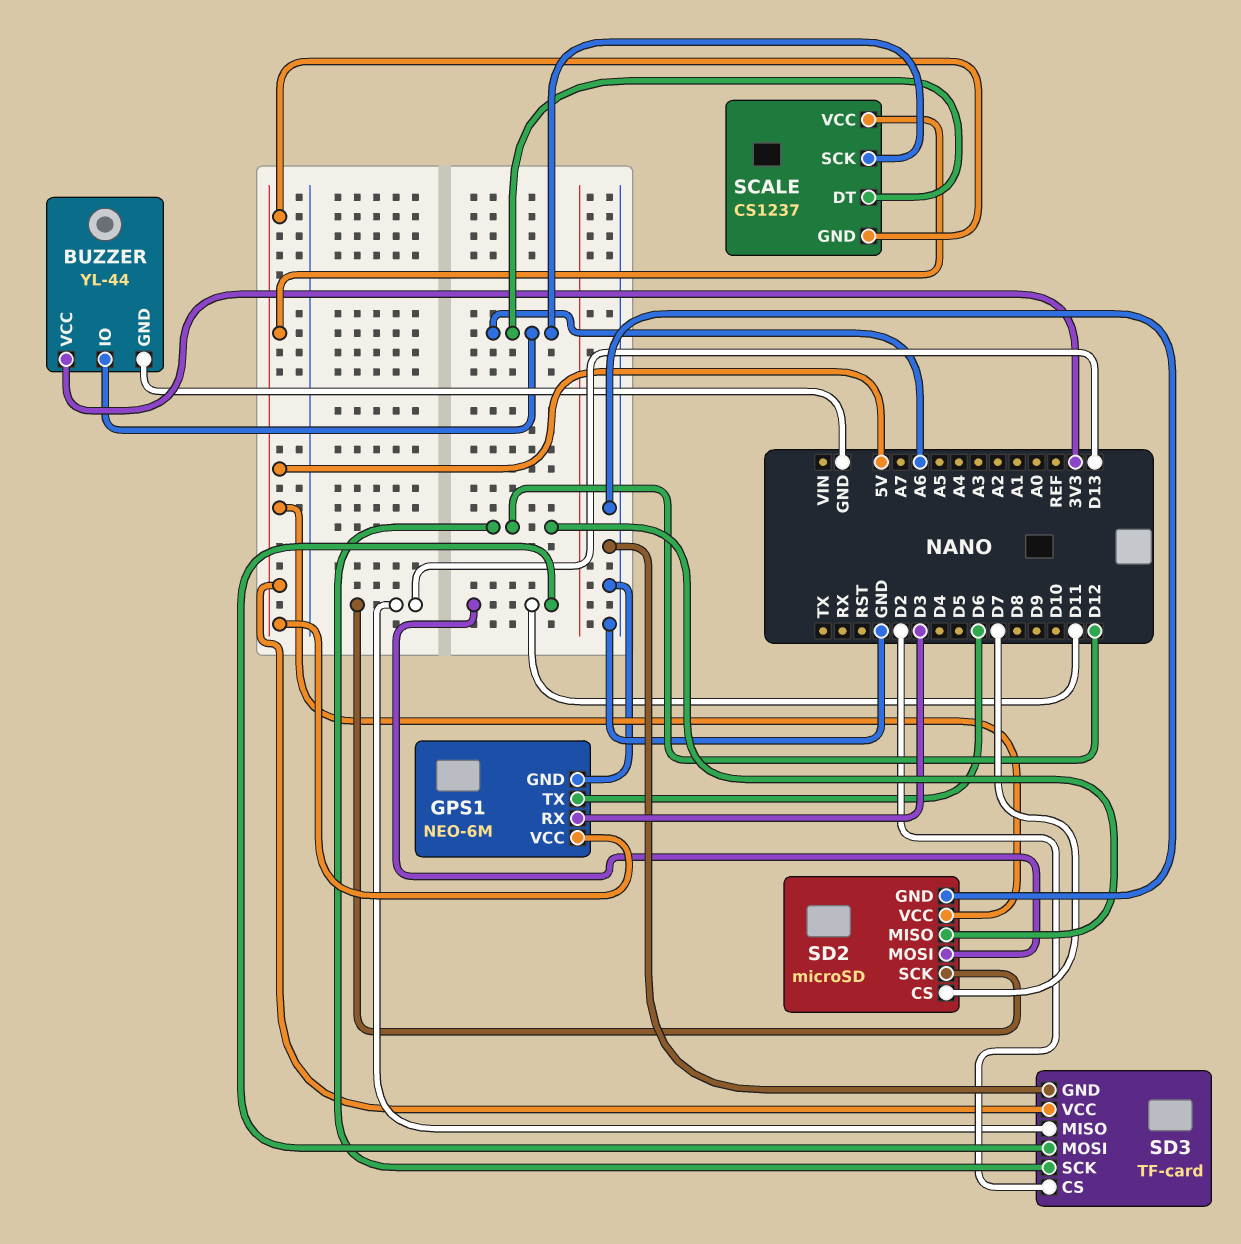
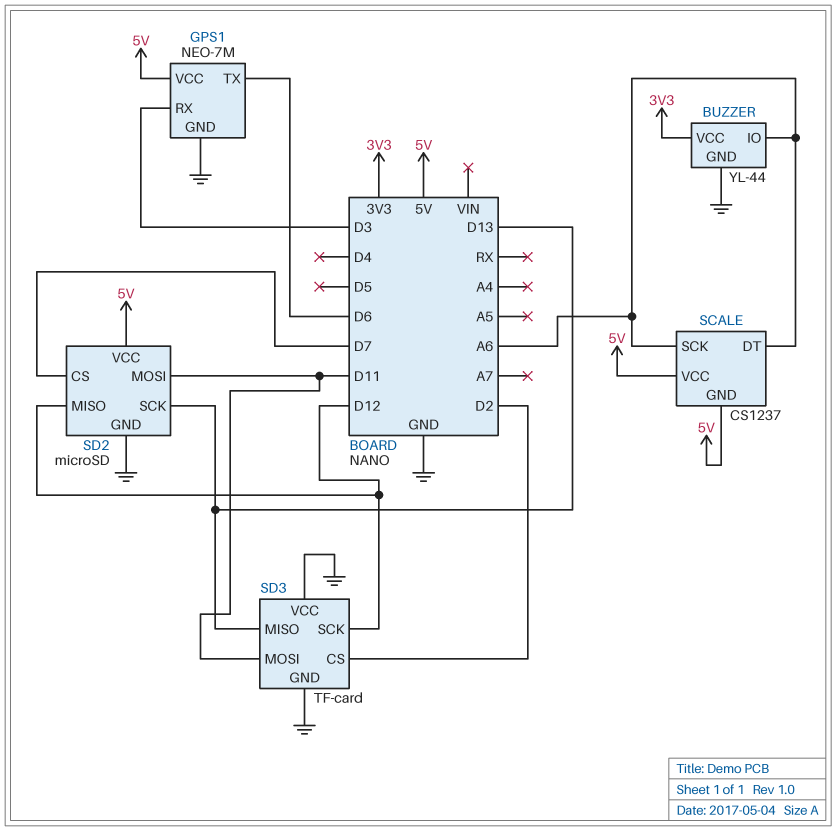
GPS1: NEO-6M -> NEO-7M
SD3 pin VCC: 5V -> GND

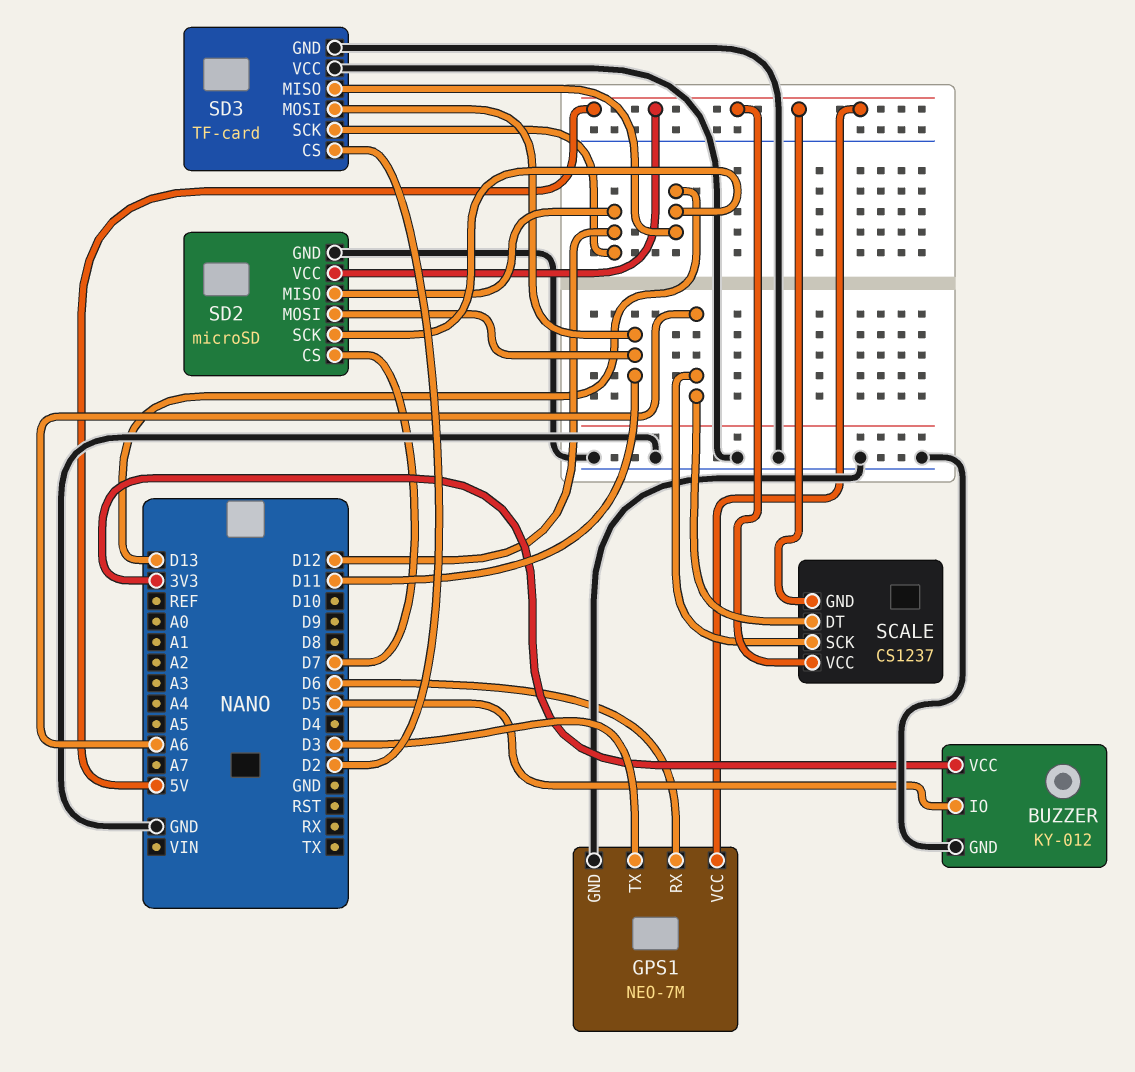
BUZZER: YL-44 -> KY-012
BUZZER pin IO: A6 -> D5
GPS1 pin RX: D3 -> D6
GPS1 pin TX: D6 -> D3

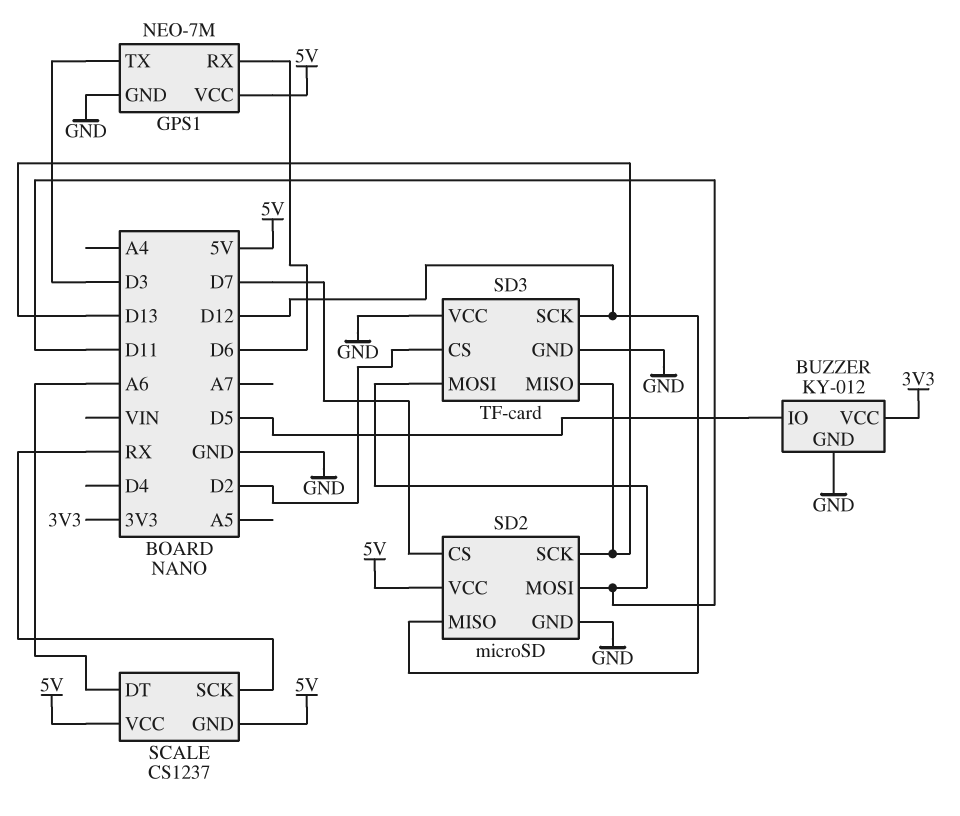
SCALE pin SCK: A6 -> RX

